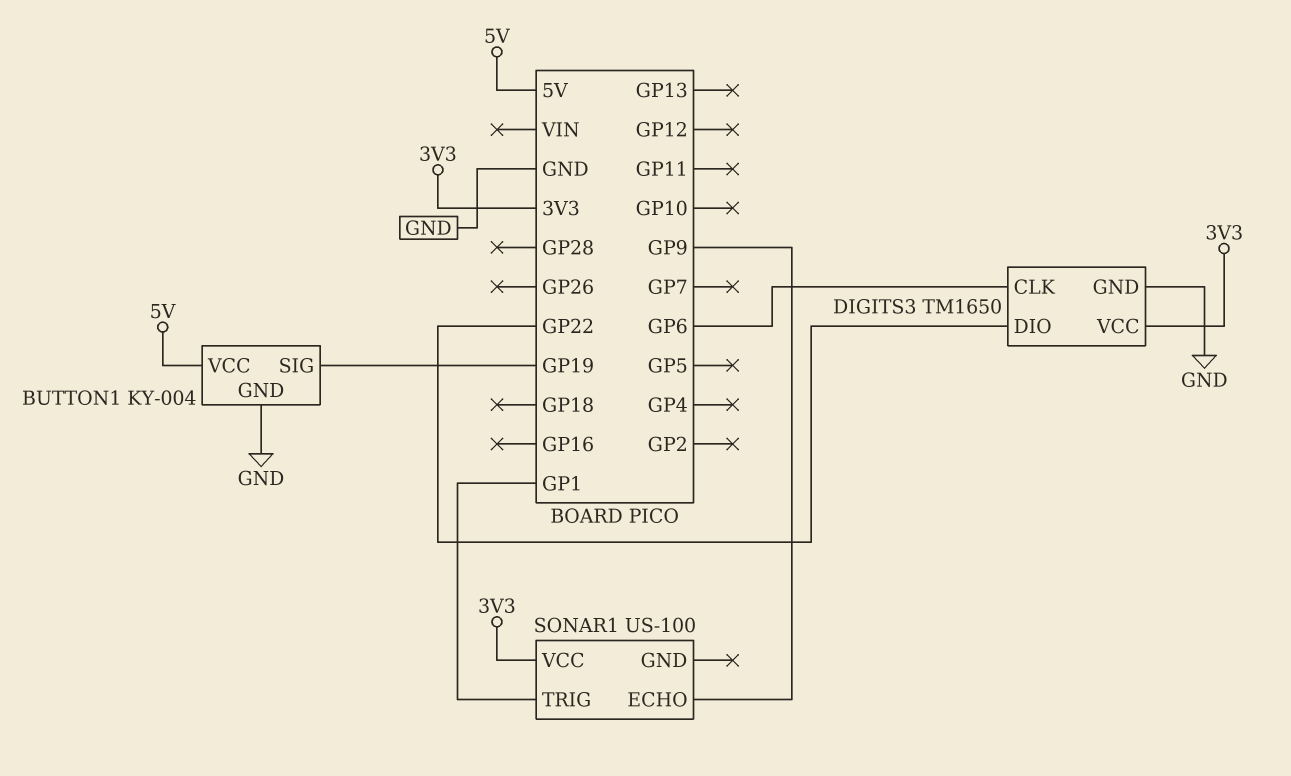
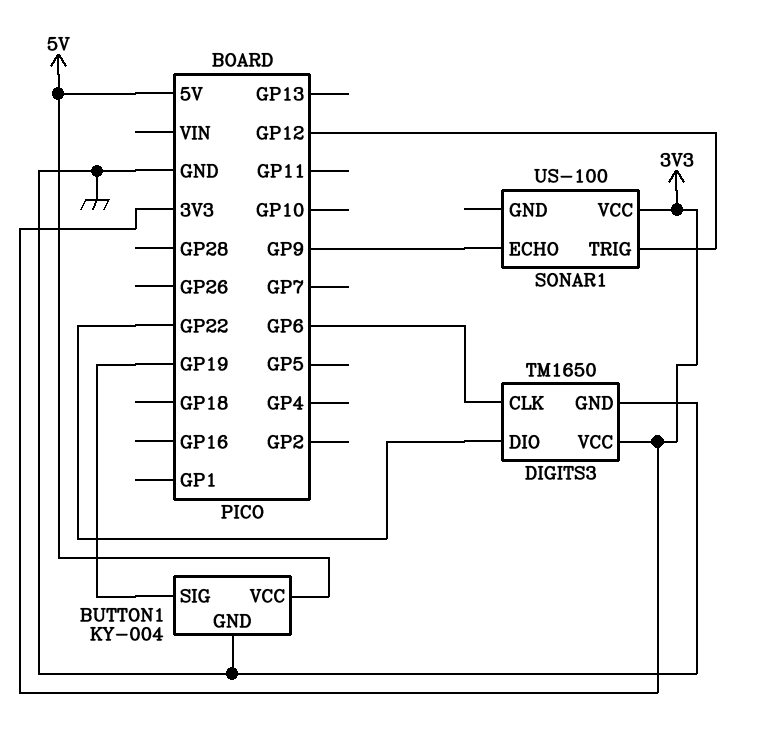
SONAR1 pin TRIG: GP1 -> GP12

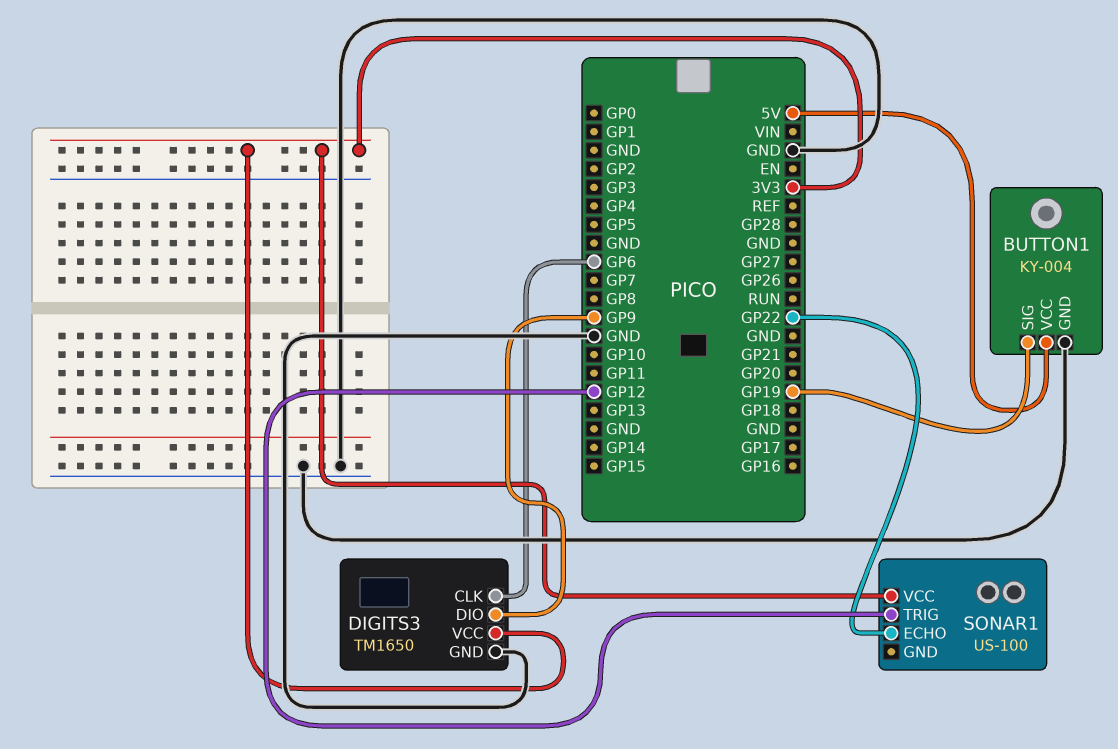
DIGITS3 pin DIO: GP22 -> GP9
SONAR1 pin ECHO: GP9 -> GP22

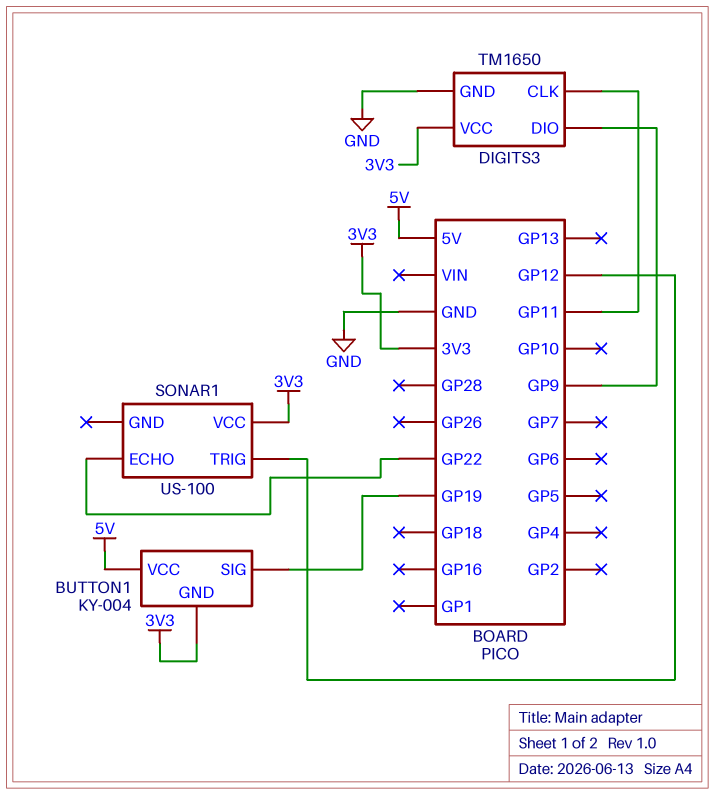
BUTTON1 pin GND: GND -> 3V3
DIGITS3 pin CLK: GP6 -> GP11

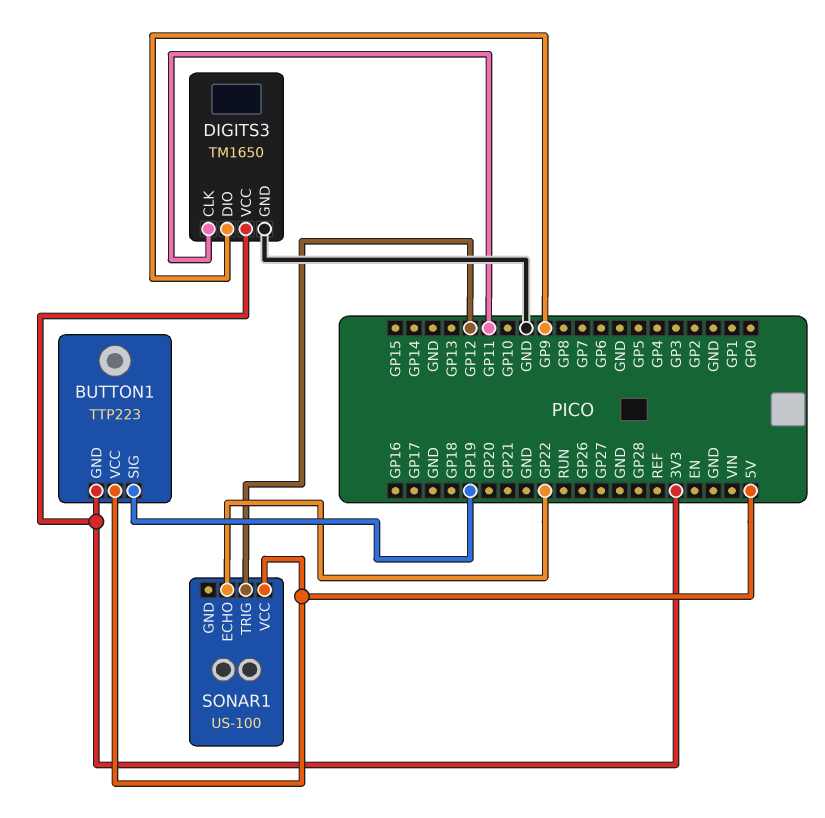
BUTTON1: KY-004 -> TTP223
SONAR1 pin VCC: 3V3 -> 5V

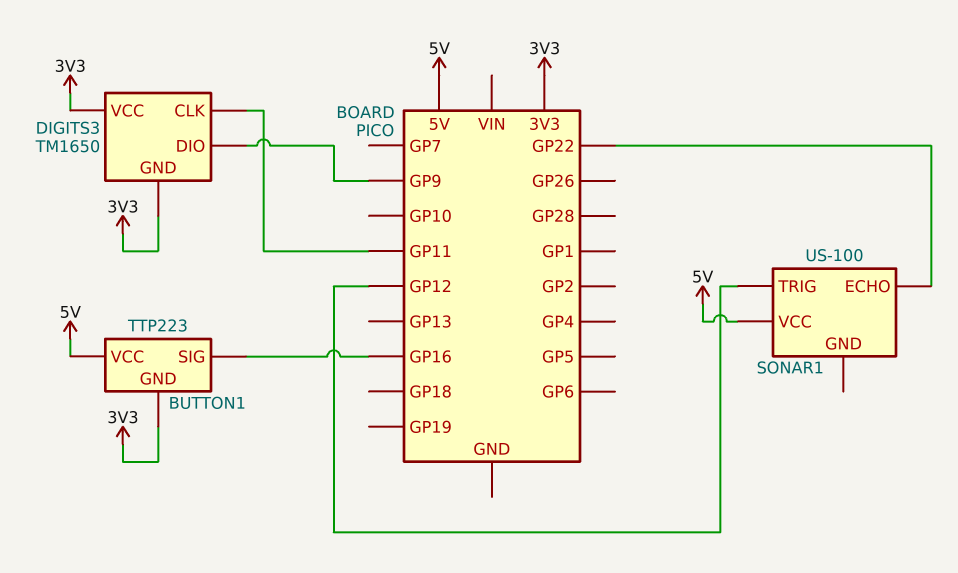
BUTTON1 pin SIG: GP19 -> GP16
DIGITS3 pin GND: GND -> 3V3

